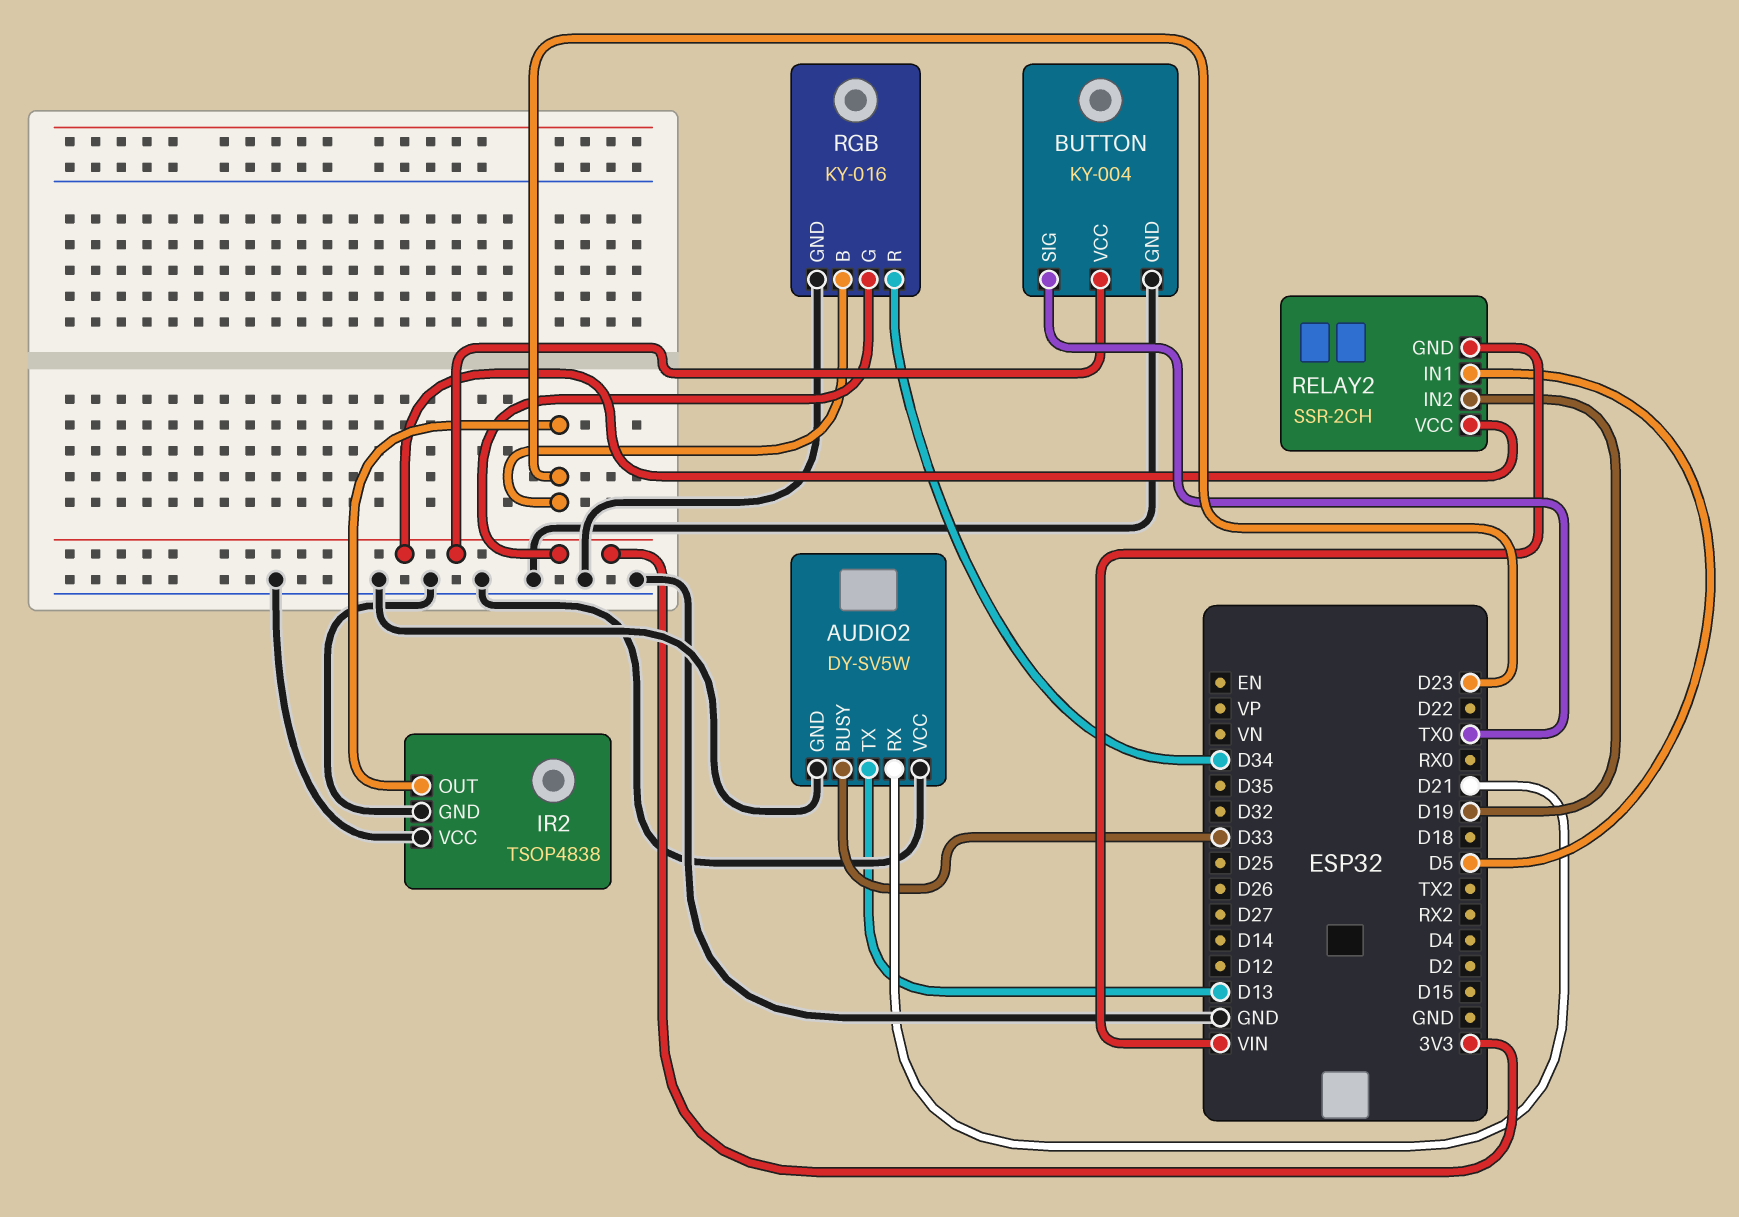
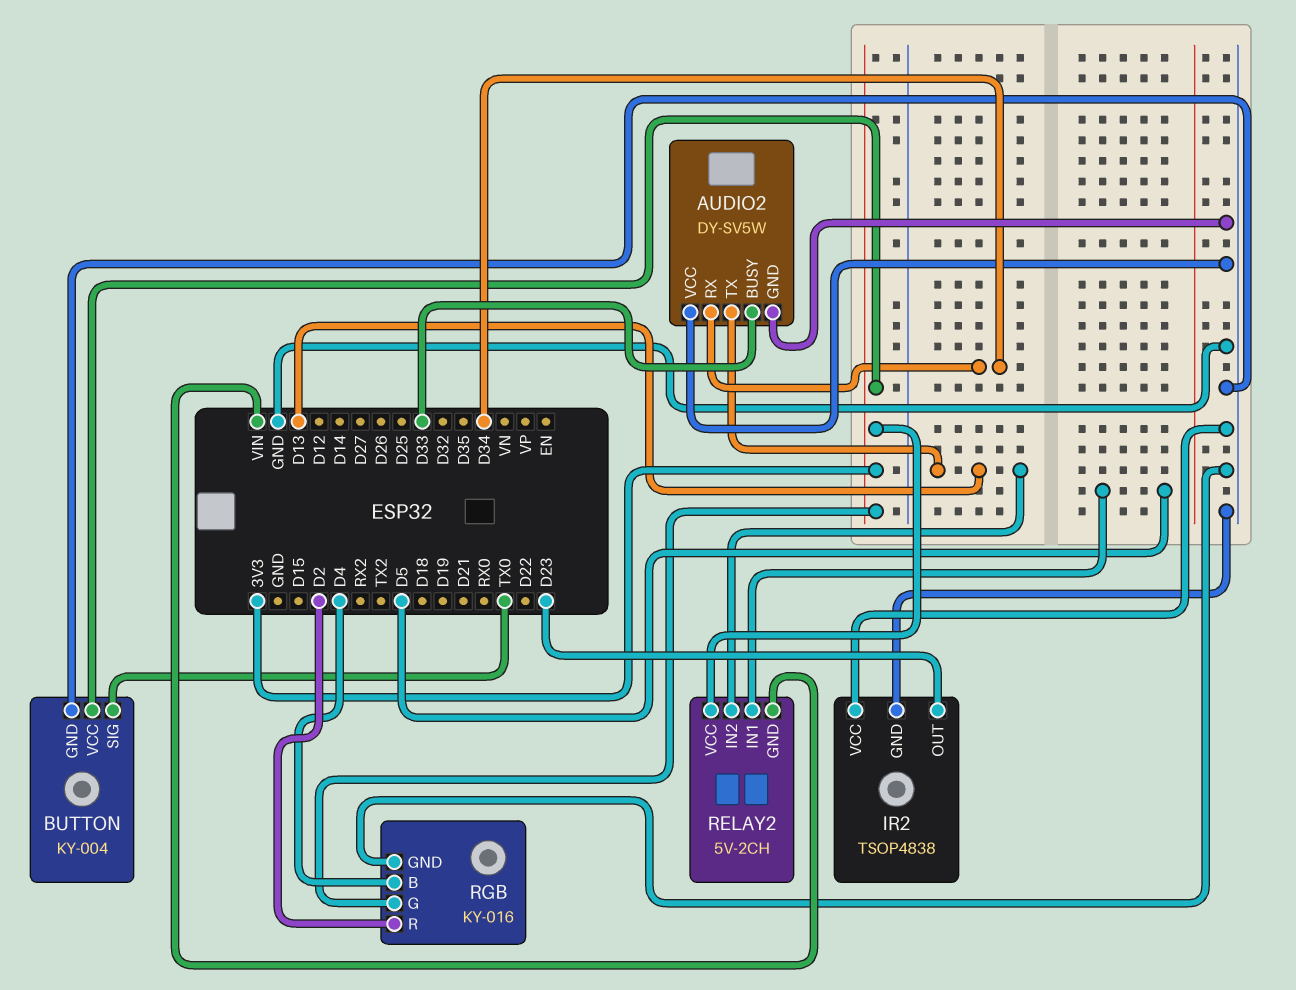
AUDIO2 pin RX: D21 -> D34
RELAY2: SSR-2CH -> 5V-2CH
RELAY2 pin IN2: D19 -> D13
RGB pin B: D23 -> D4
RGB pin R: D34 -> D2

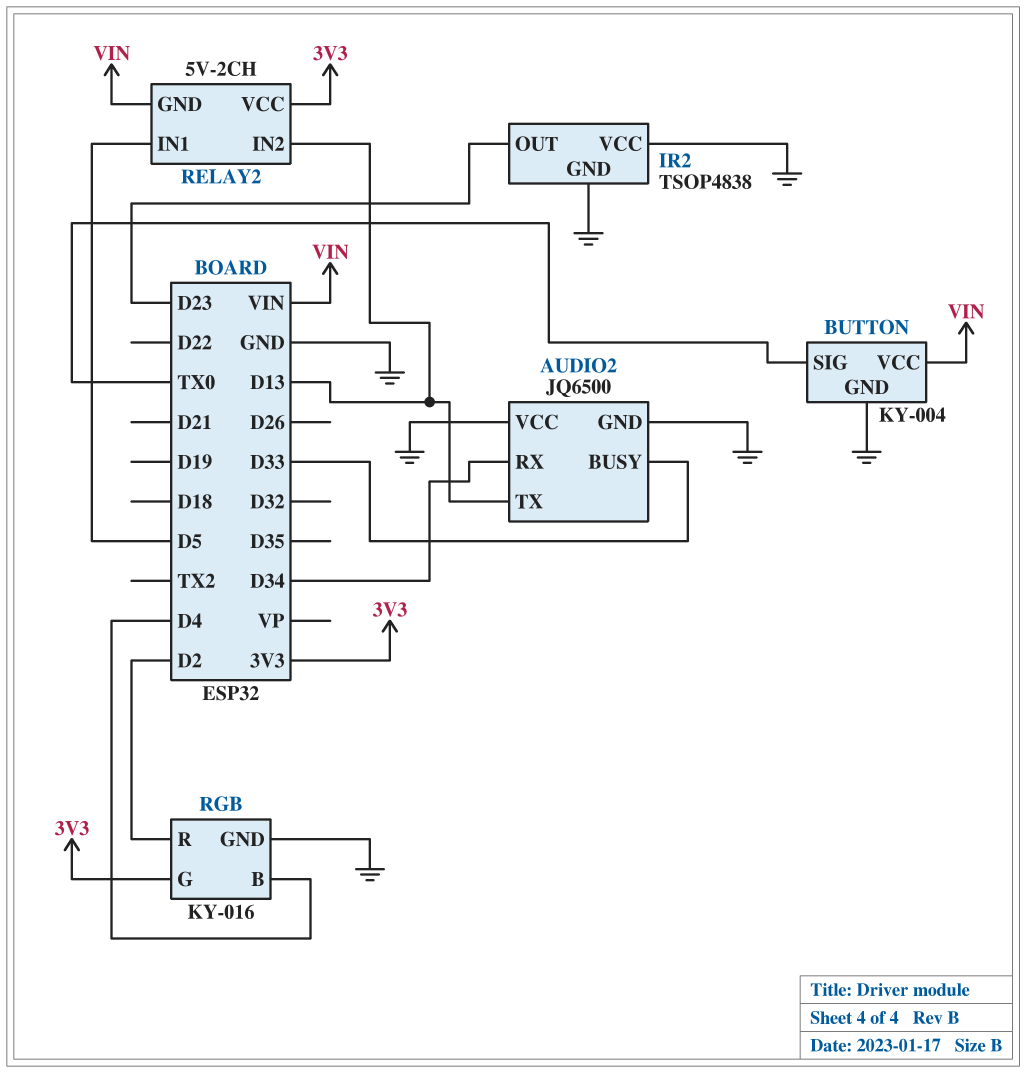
AUDIO2: DY-SV5W -> JQ6500
BUTTON pin VCC: 3V3 -> VIN

